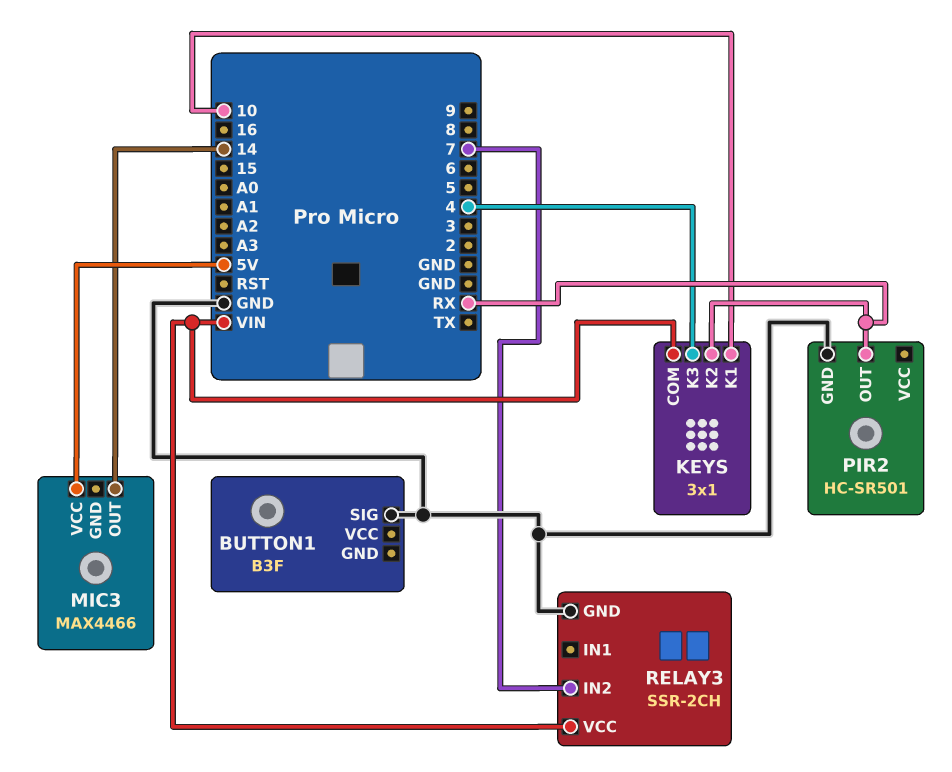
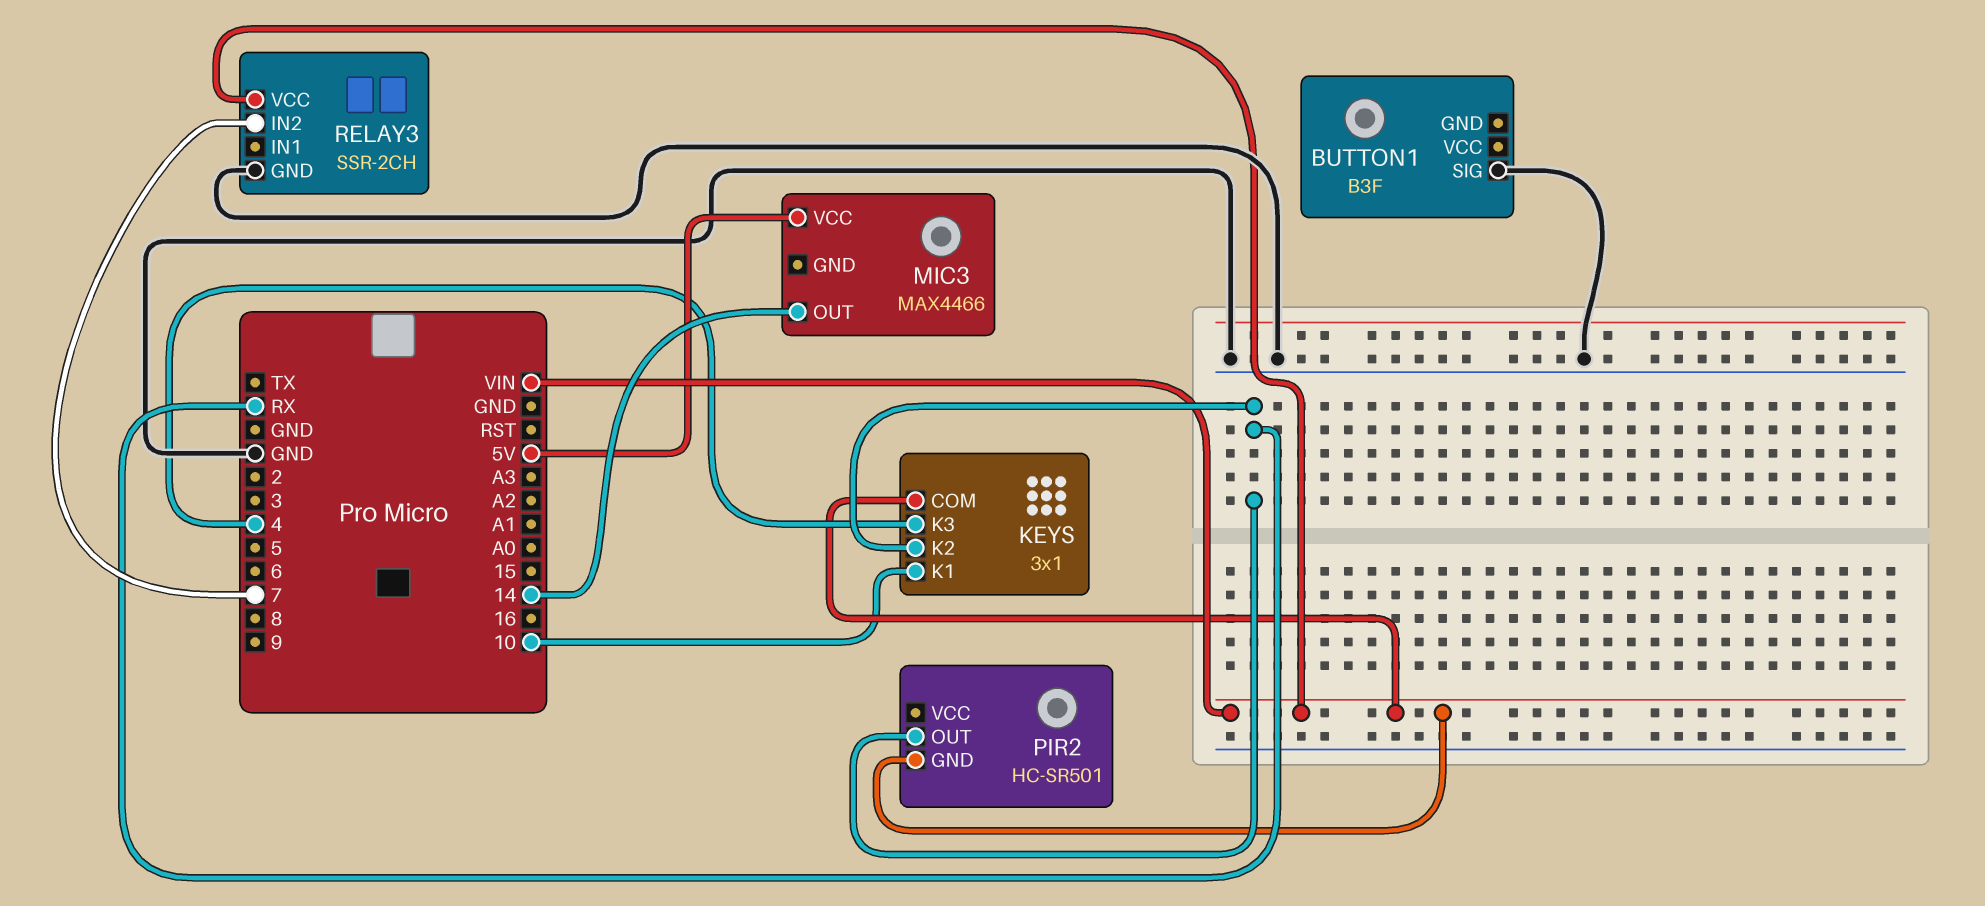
PIR2 pin GND: GND -> VIN

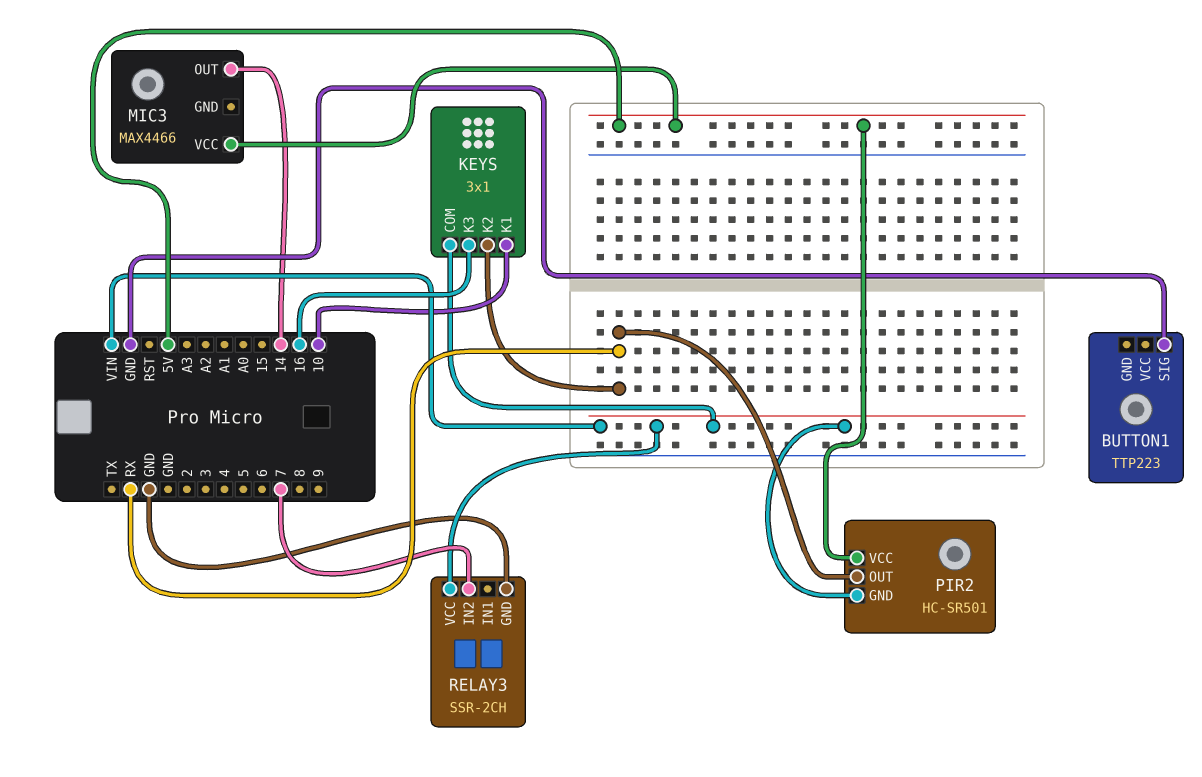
BUTTON1: B3F -> TTP223
KEYS pin K3: 4 -> 16
PIR2 pin VCC: none -> 5V

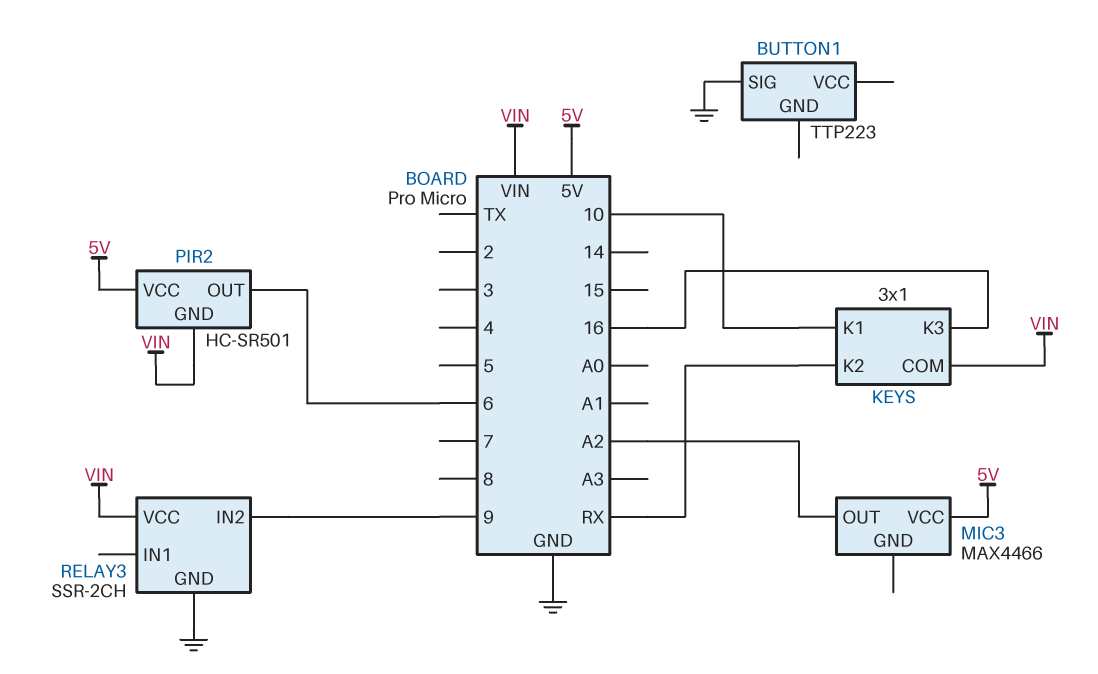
MIC3 pin OUT: 14 -> A2
PIR2 pin OUT: RX -> 6
RELAY3 pin IN2: 7 -> 9

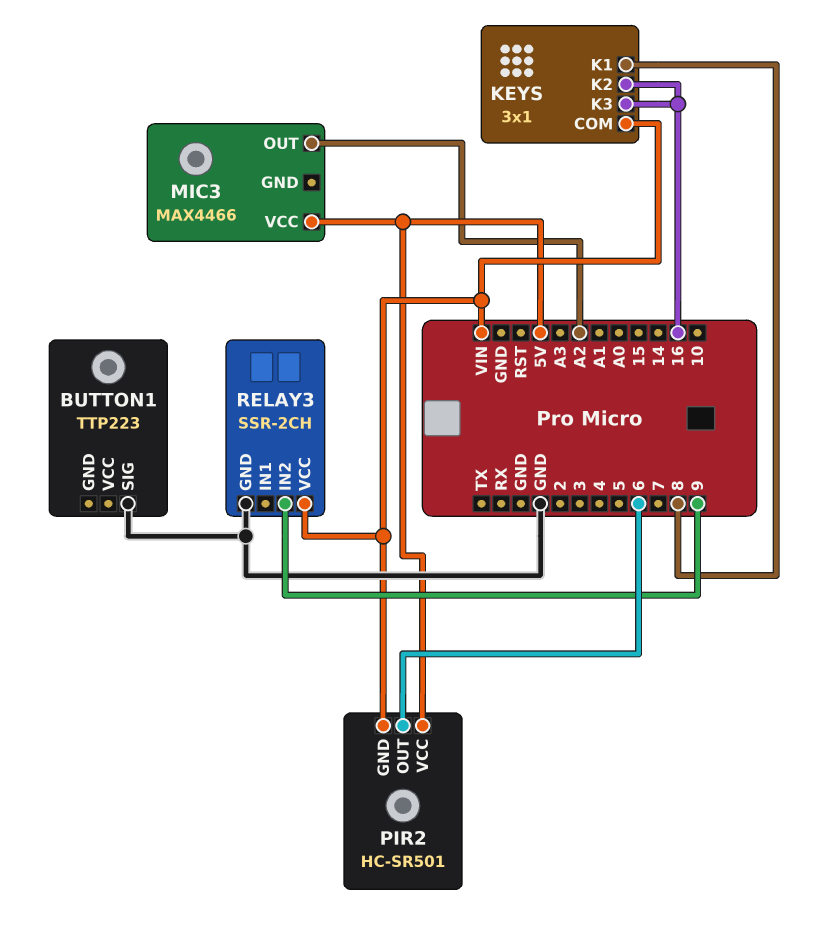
KEYS pin K1: 10 -> 8
KEYS pin K2: RX -> 16

